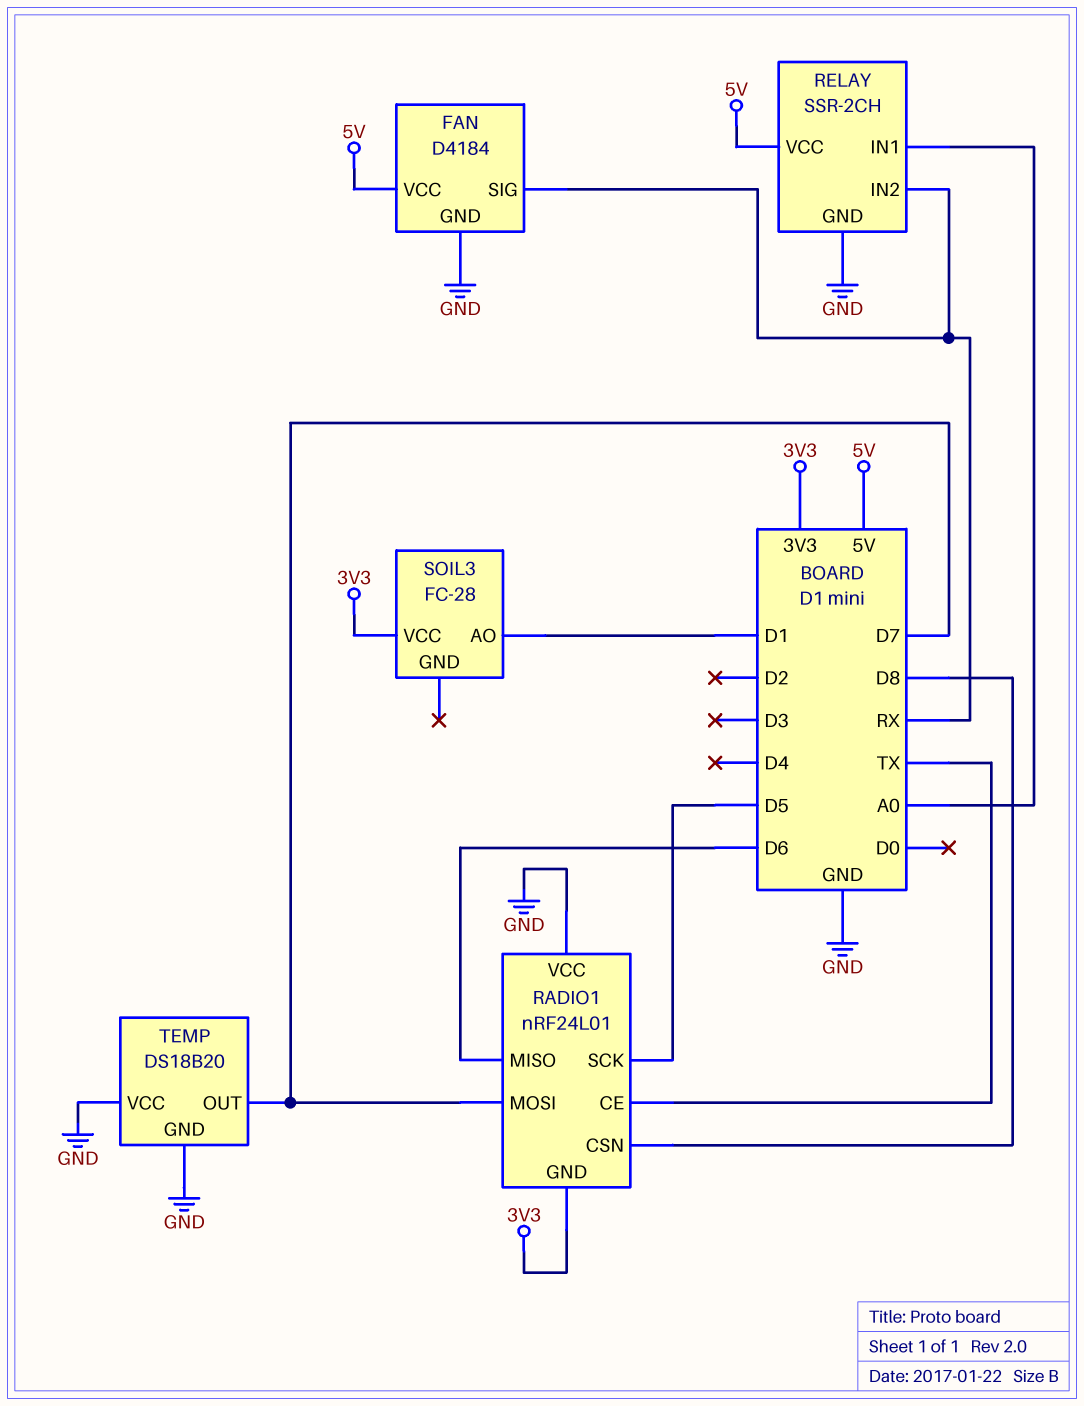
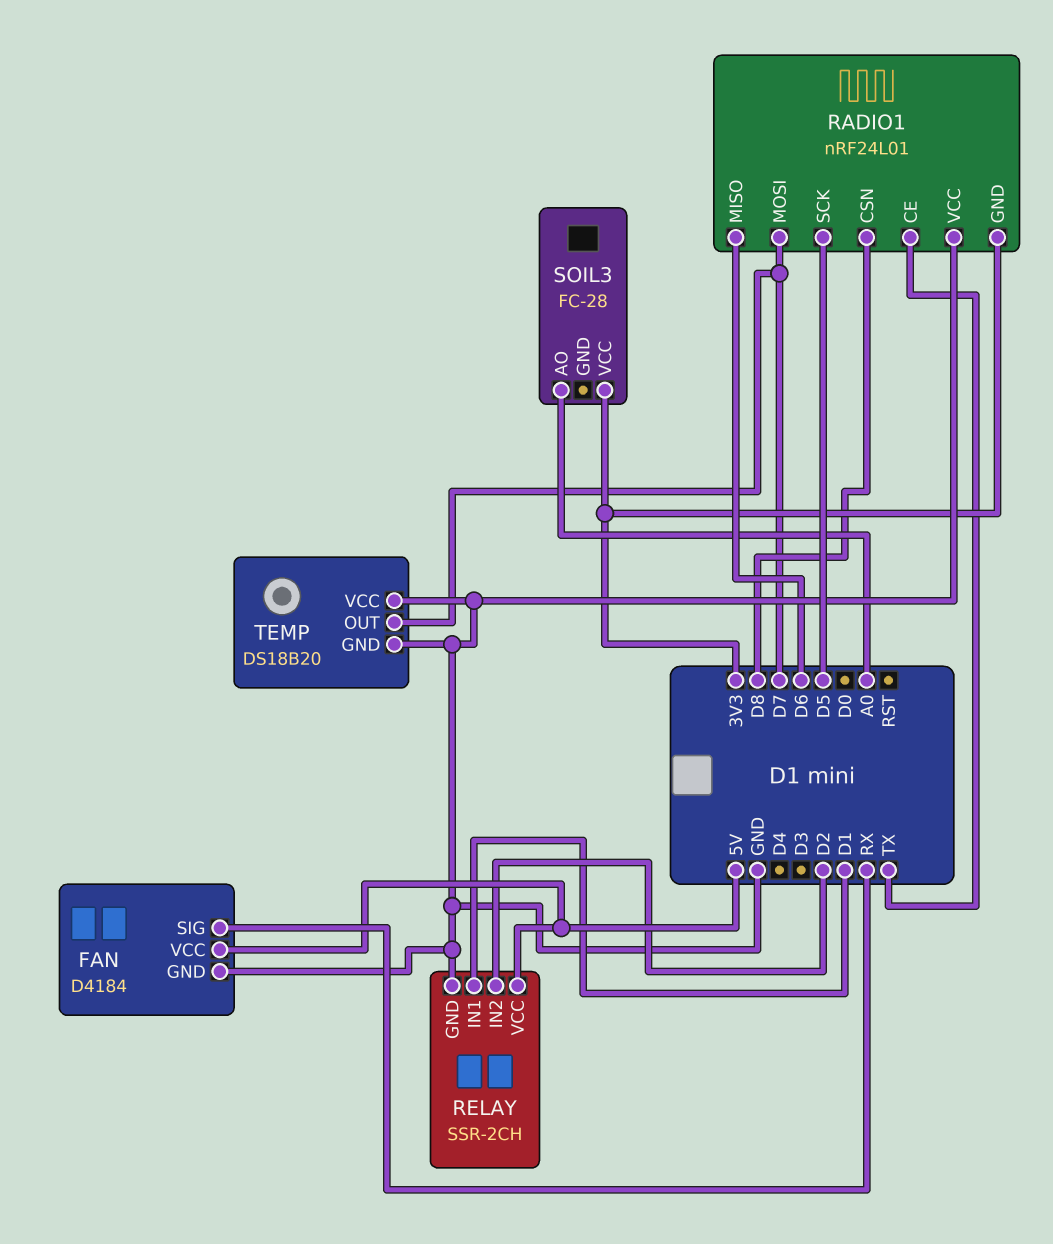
RELAY pin IN1: A0 -> D1
RELAY pin IN2: RX -> D2
SOIL3 pin AO: D1 -> A0

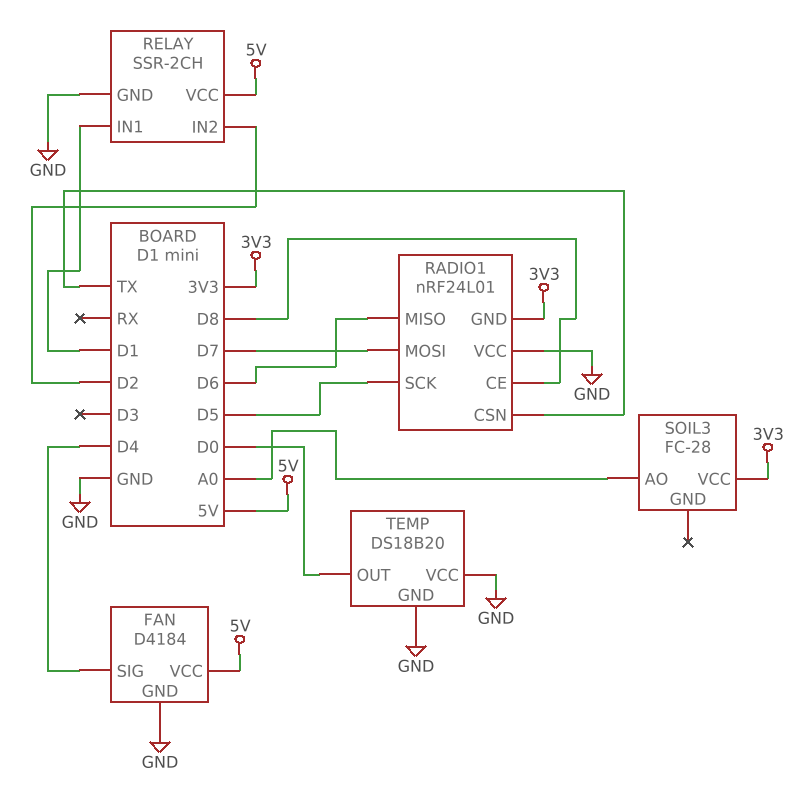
FAN pin SIG: RX -> D4
RADIO1 pin CE: TX -> D8
RADIO1 pin CSN: D8 -> TX
TEMP pin OUT: D7 -> D0

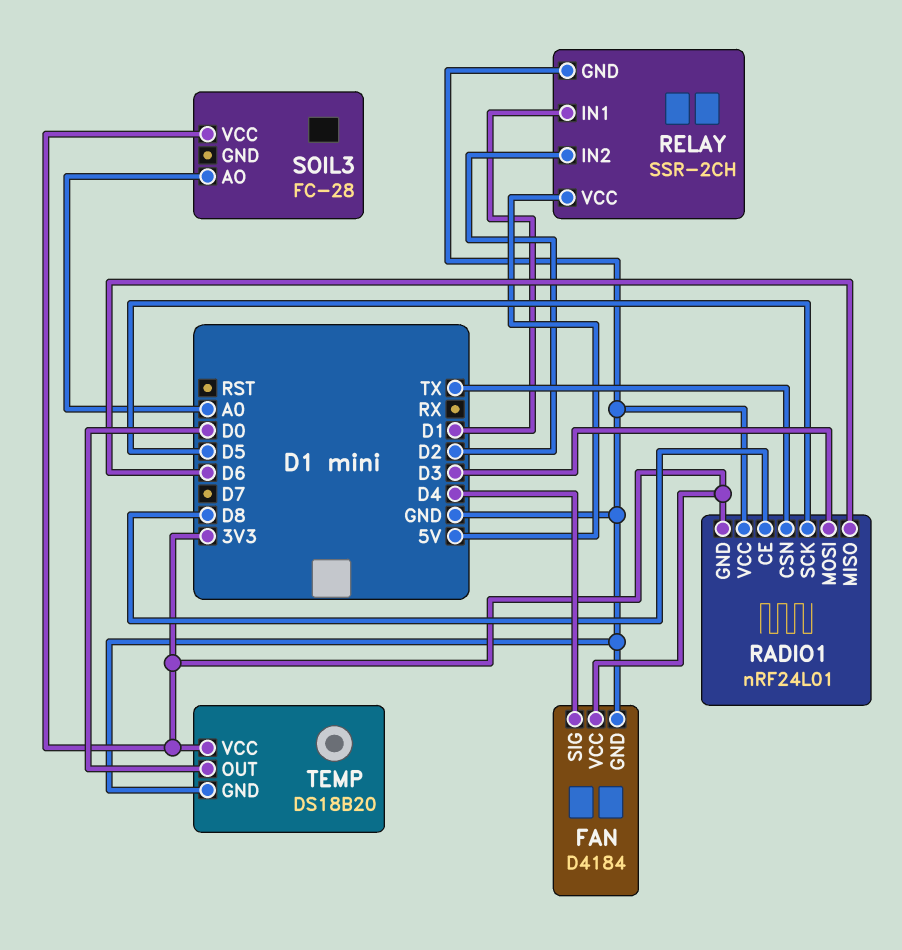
FAN pin VCC: 5V -> 3V3
RADIO1 pin MOSI: D7 -> D3
TEMP pin VCC: GND -> 3V3

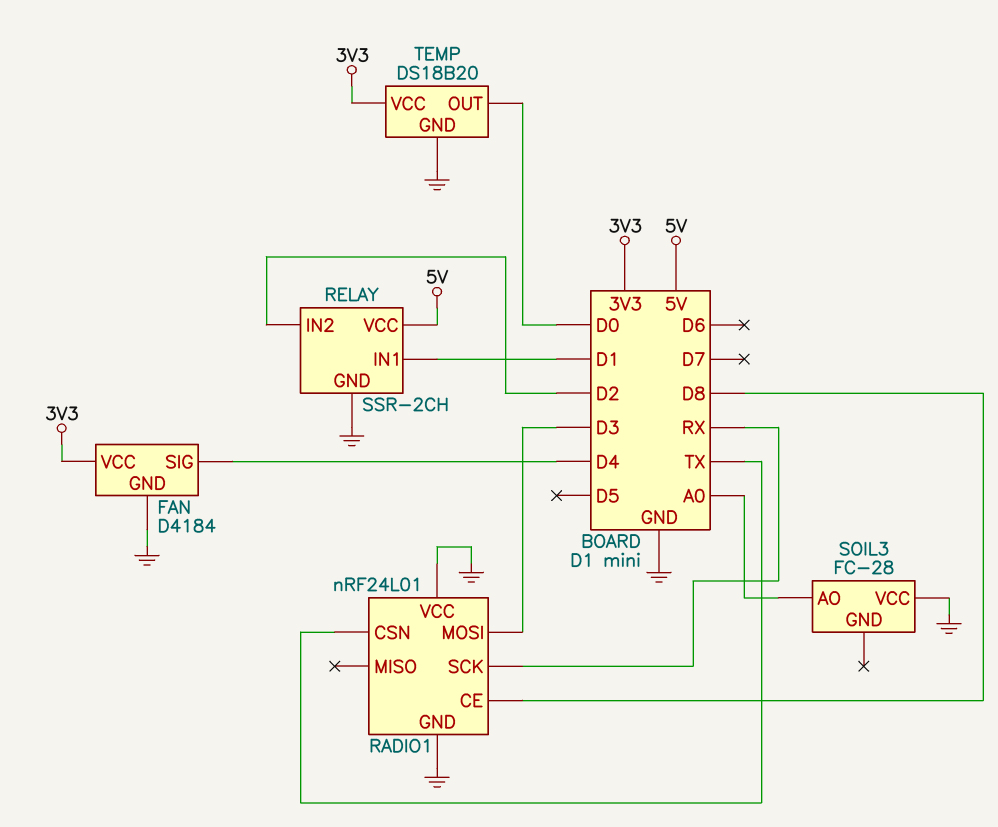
RADIO1 pin GND: 3V3 -> GND
RADIO1 pin MISO: D6 -> none
RADIO1 pin SCK: D5 -> RX
SOIL3 pin VCC: 3V3 -> GND

